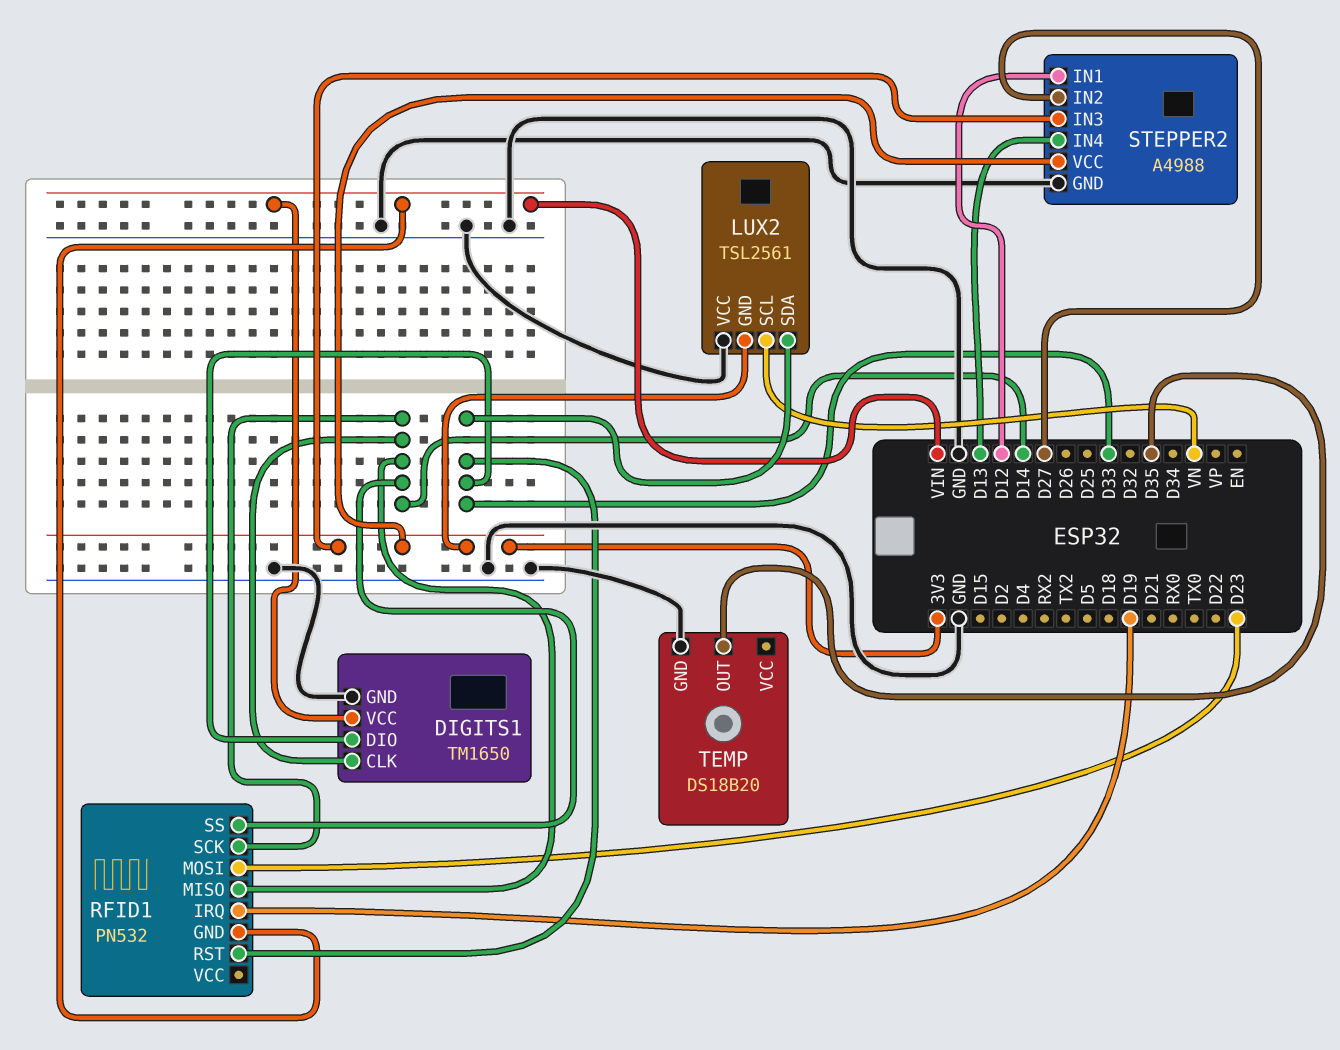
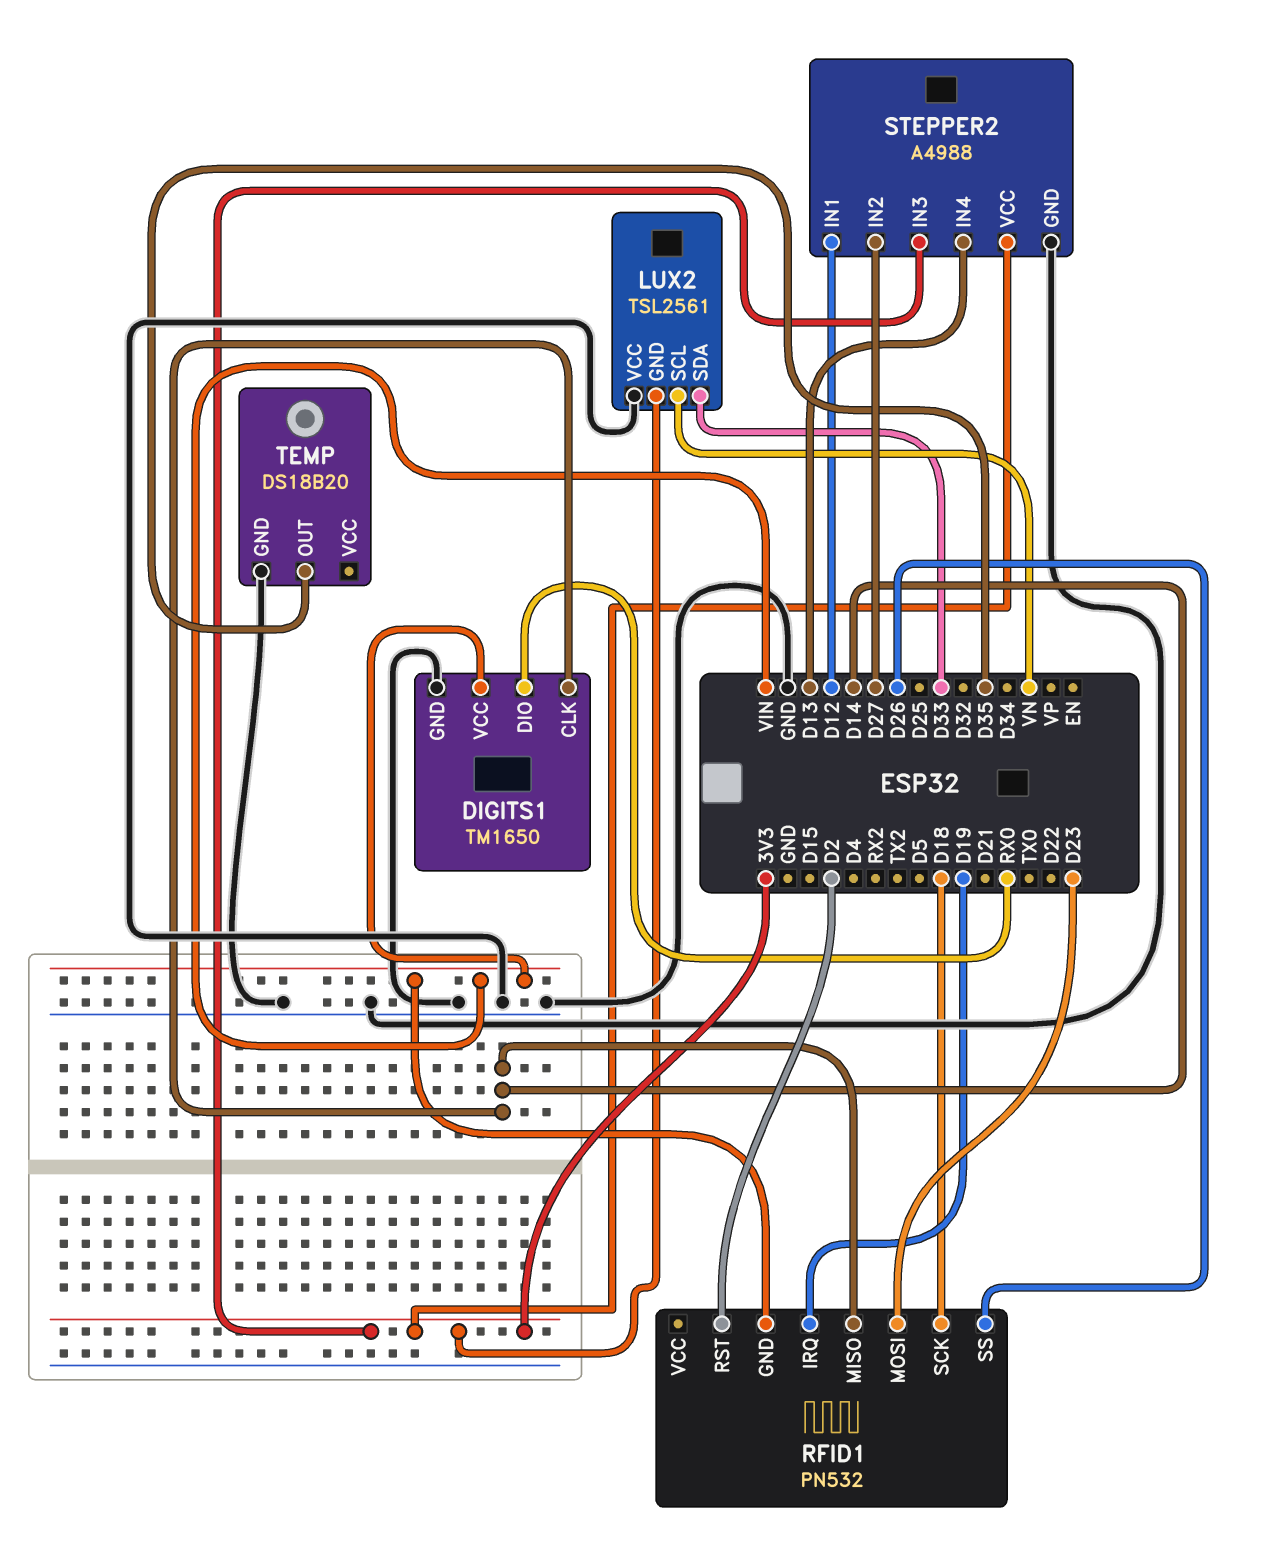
DIGITS1 pin DIO: D33 -> RX0
RFID1 pin RST: D33 -> D2
RFID1 pin SCK: D14 -> D18
RFID1 pin SS: D14 -> D26

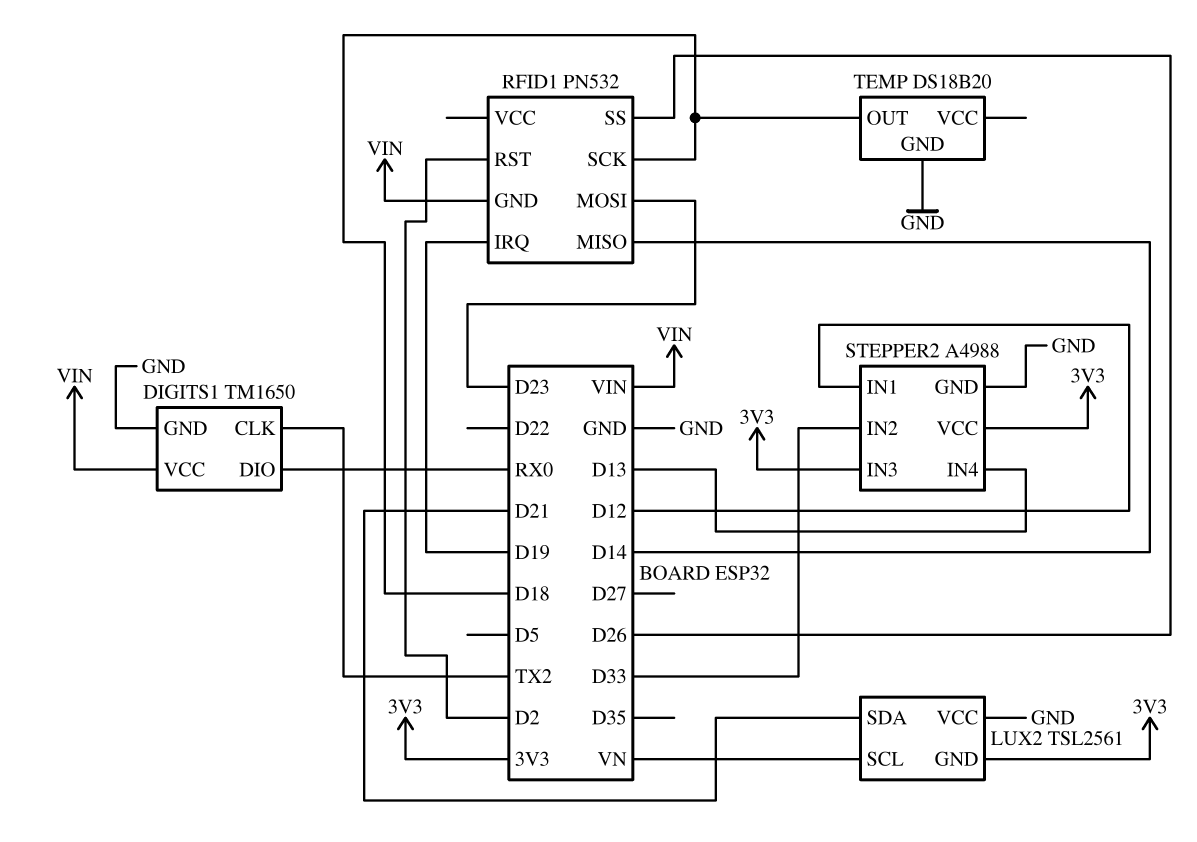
DIGITS1 pin CLK: D14 -> TX2
LUX2 pin SDA: D33 -> D21
STEPPER2 pin IN2: D27 -> D33
TEMP pin OUT: D35 -> D18

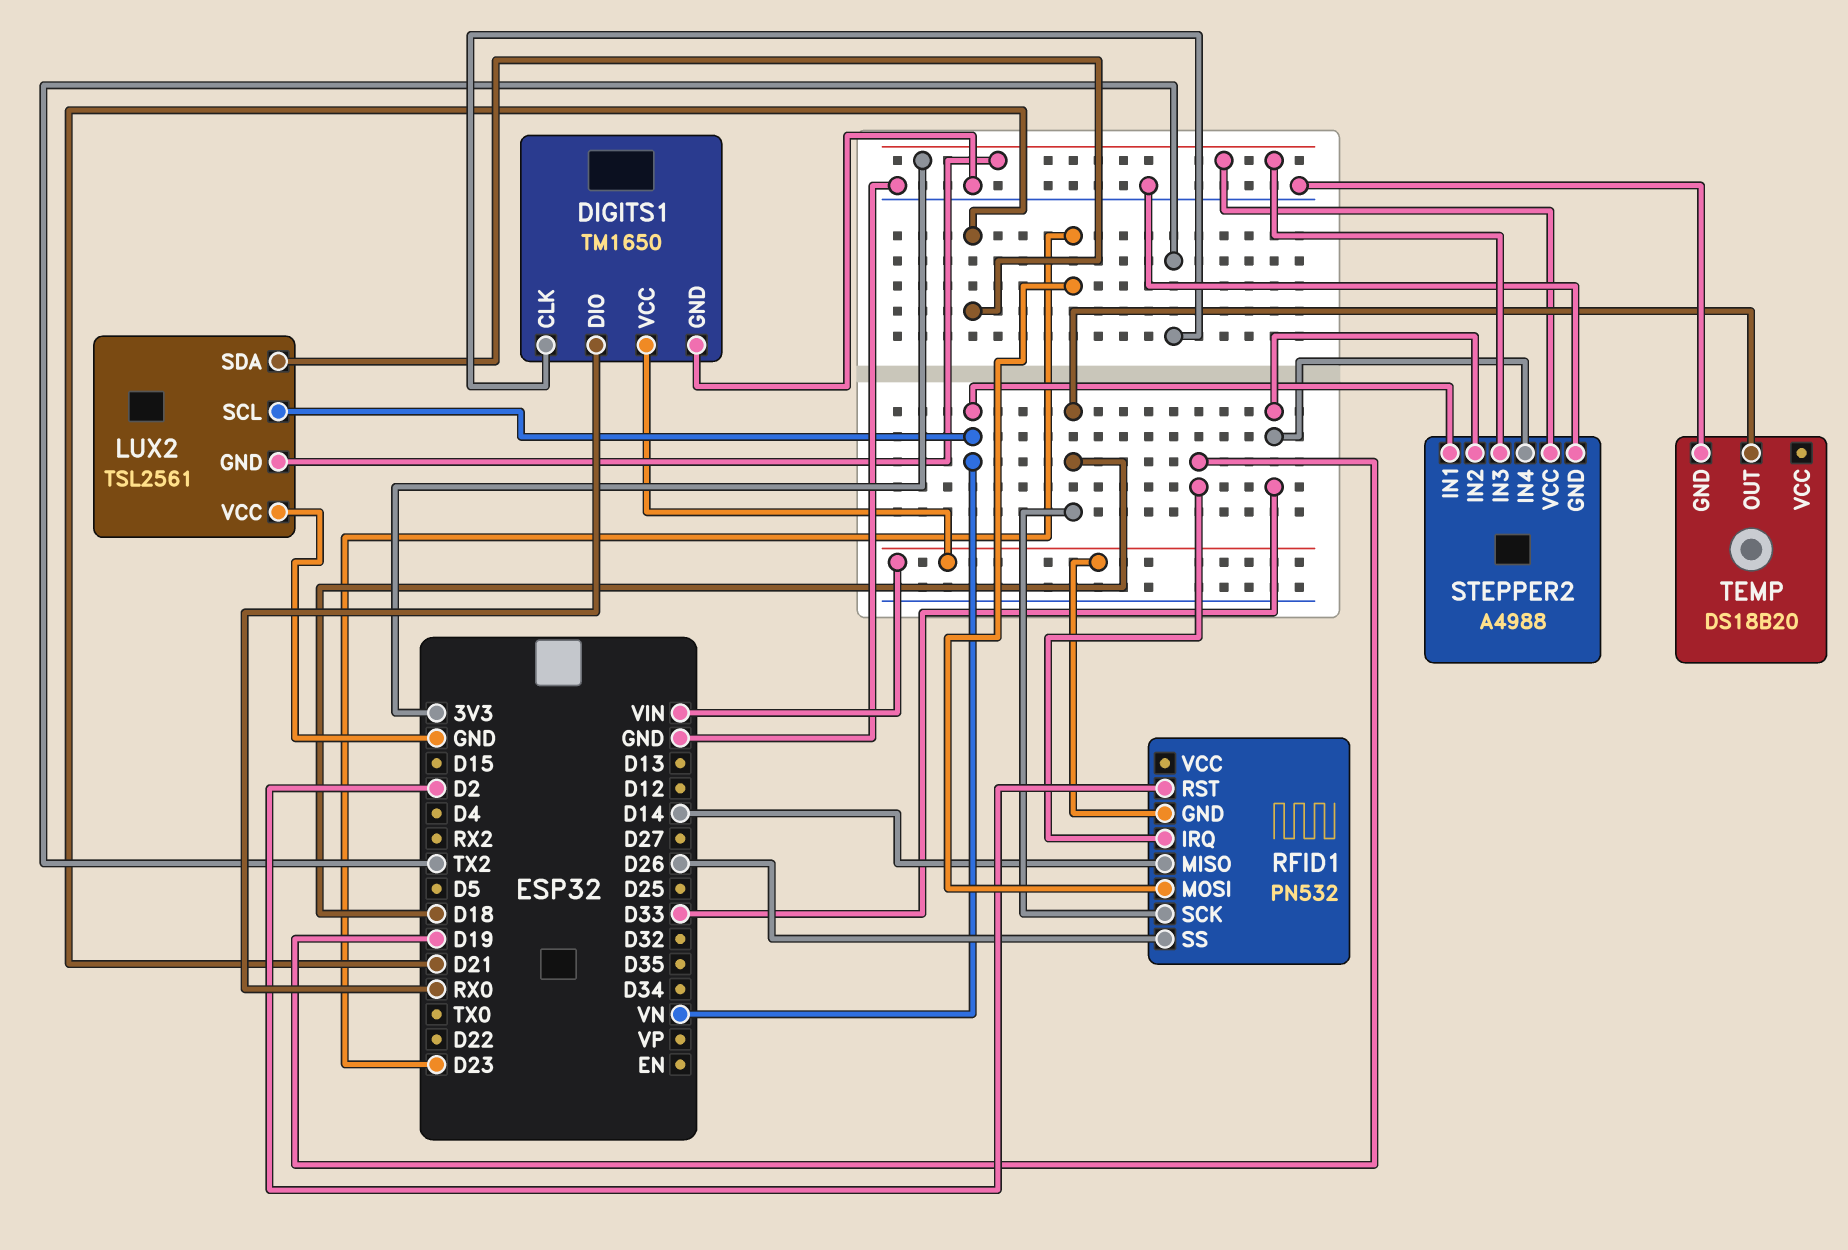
STEPPER2 pin IN1: D12 -> VN
STEPPER2 pin IN4: D13 -> D33

